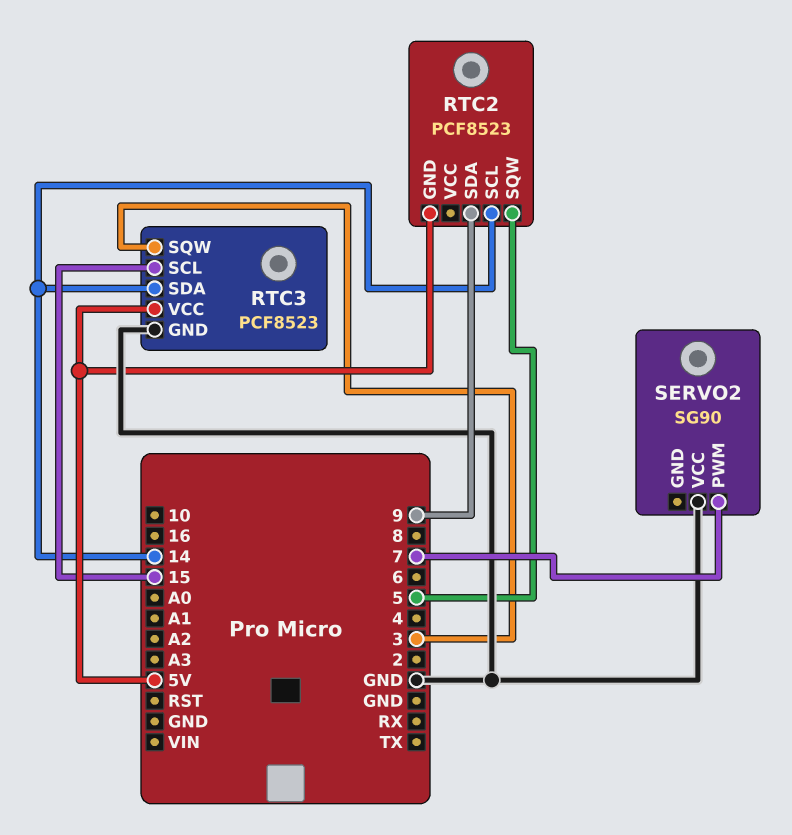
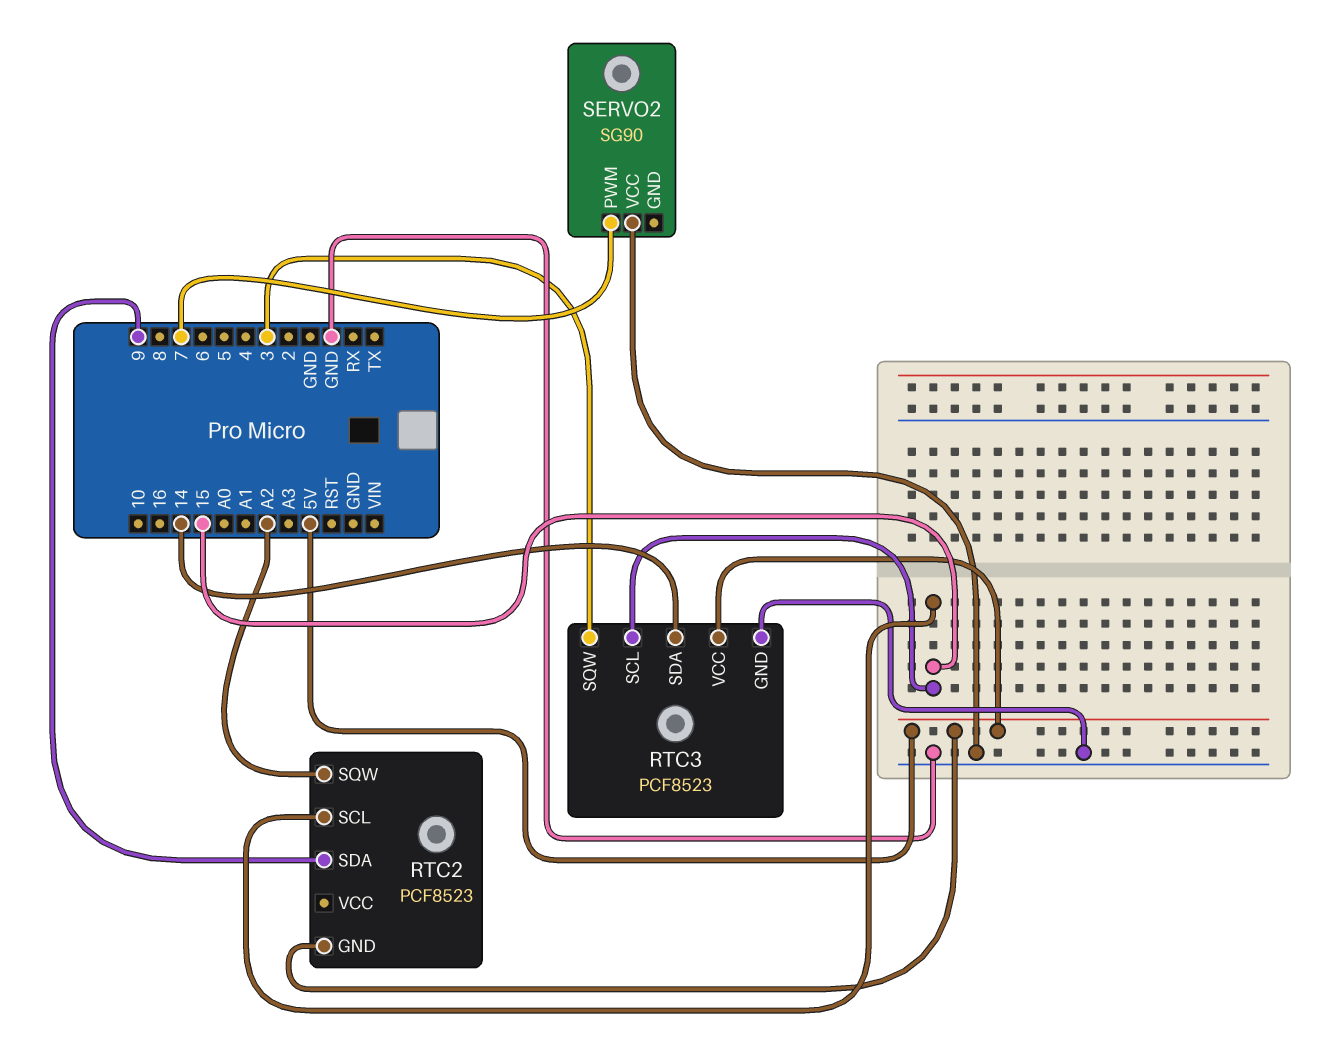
RTC2 pin SCL: 14 -> 15
RTC2 pin SQW: 5 -> A2

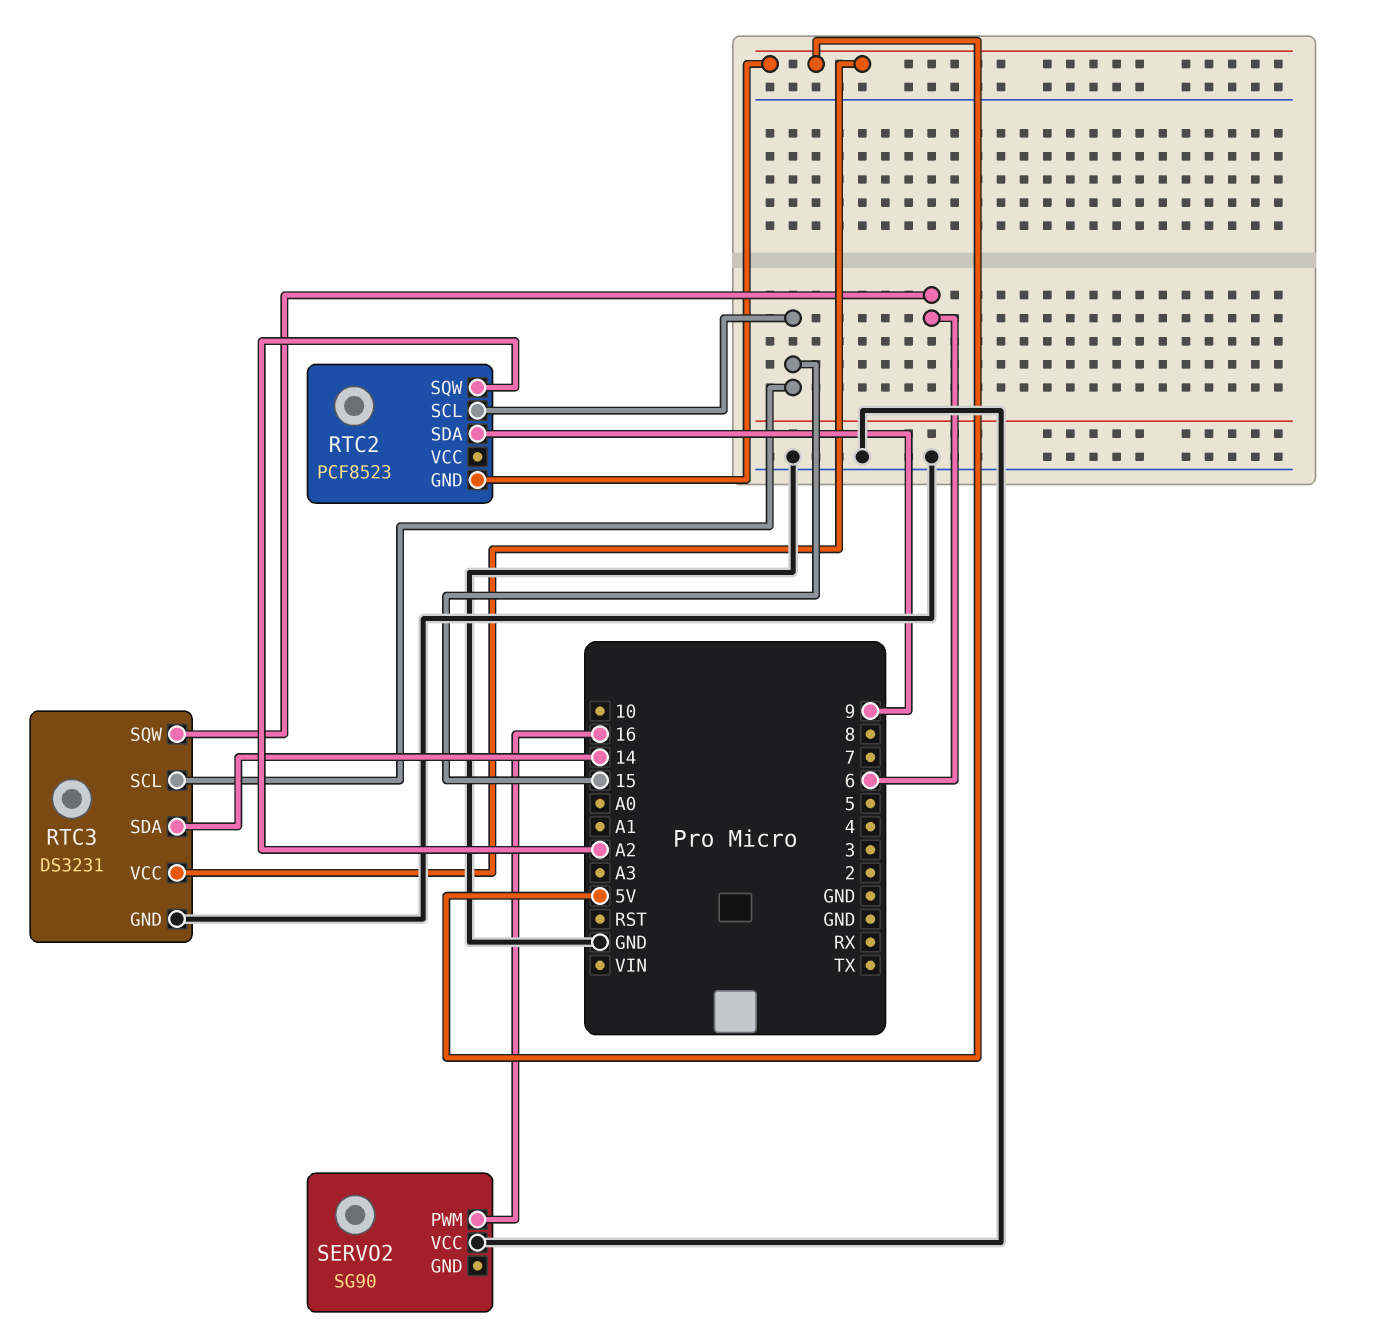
RTC3: PCF8523 -> DS3231
RTC3 pin SQW: 3 -> 6
SERVO2 pin PWM: 7 -> 16

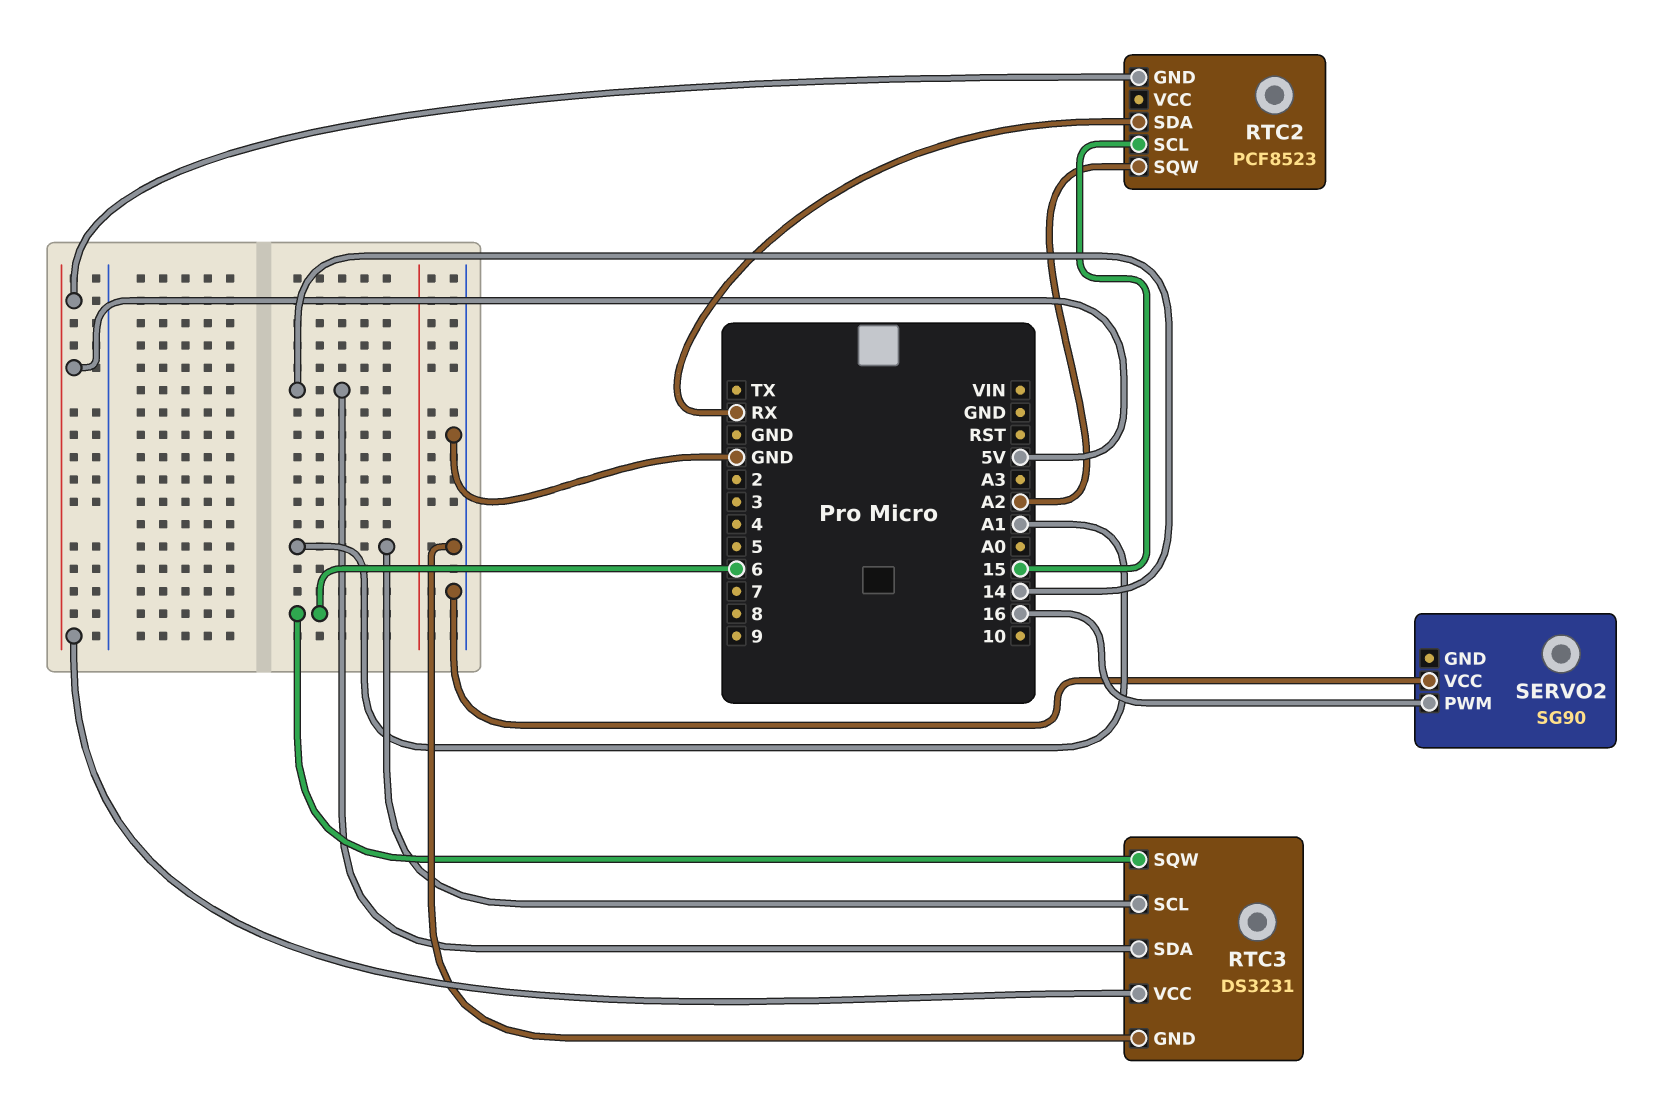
RTC2 pin SDA: 9 -> RX
RTC3 pin SCL: 15 -> A1

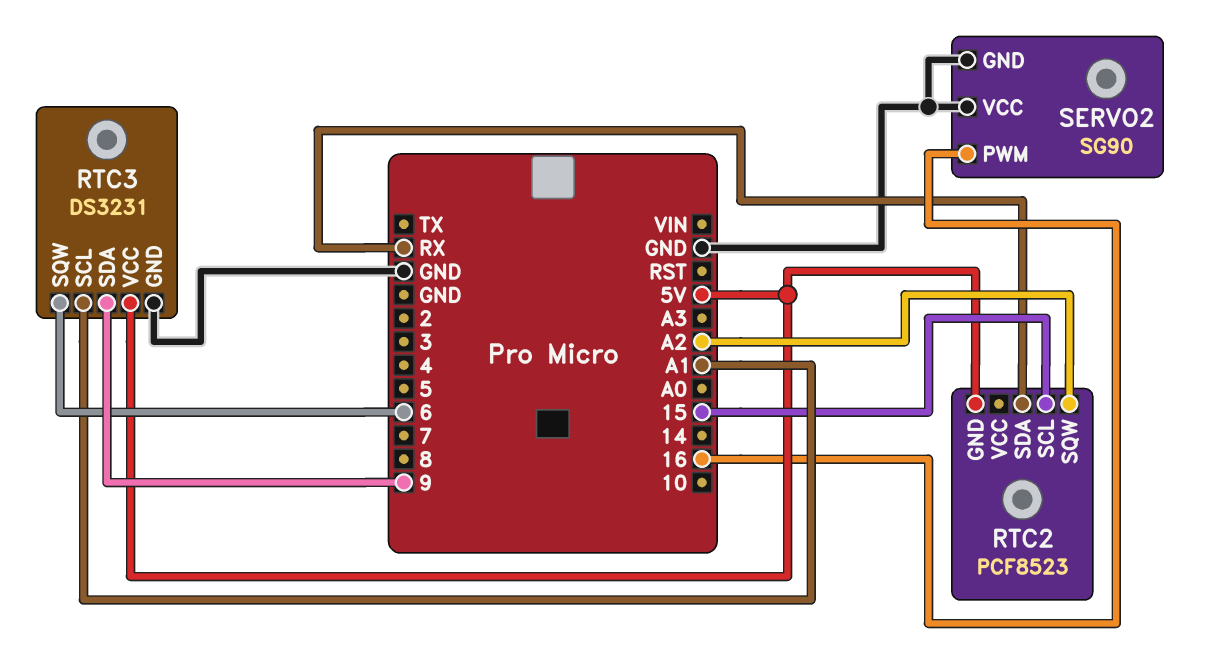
RTC3 pin SDA: 14 -> 9
SERVO2 pin GND: none -> GND

